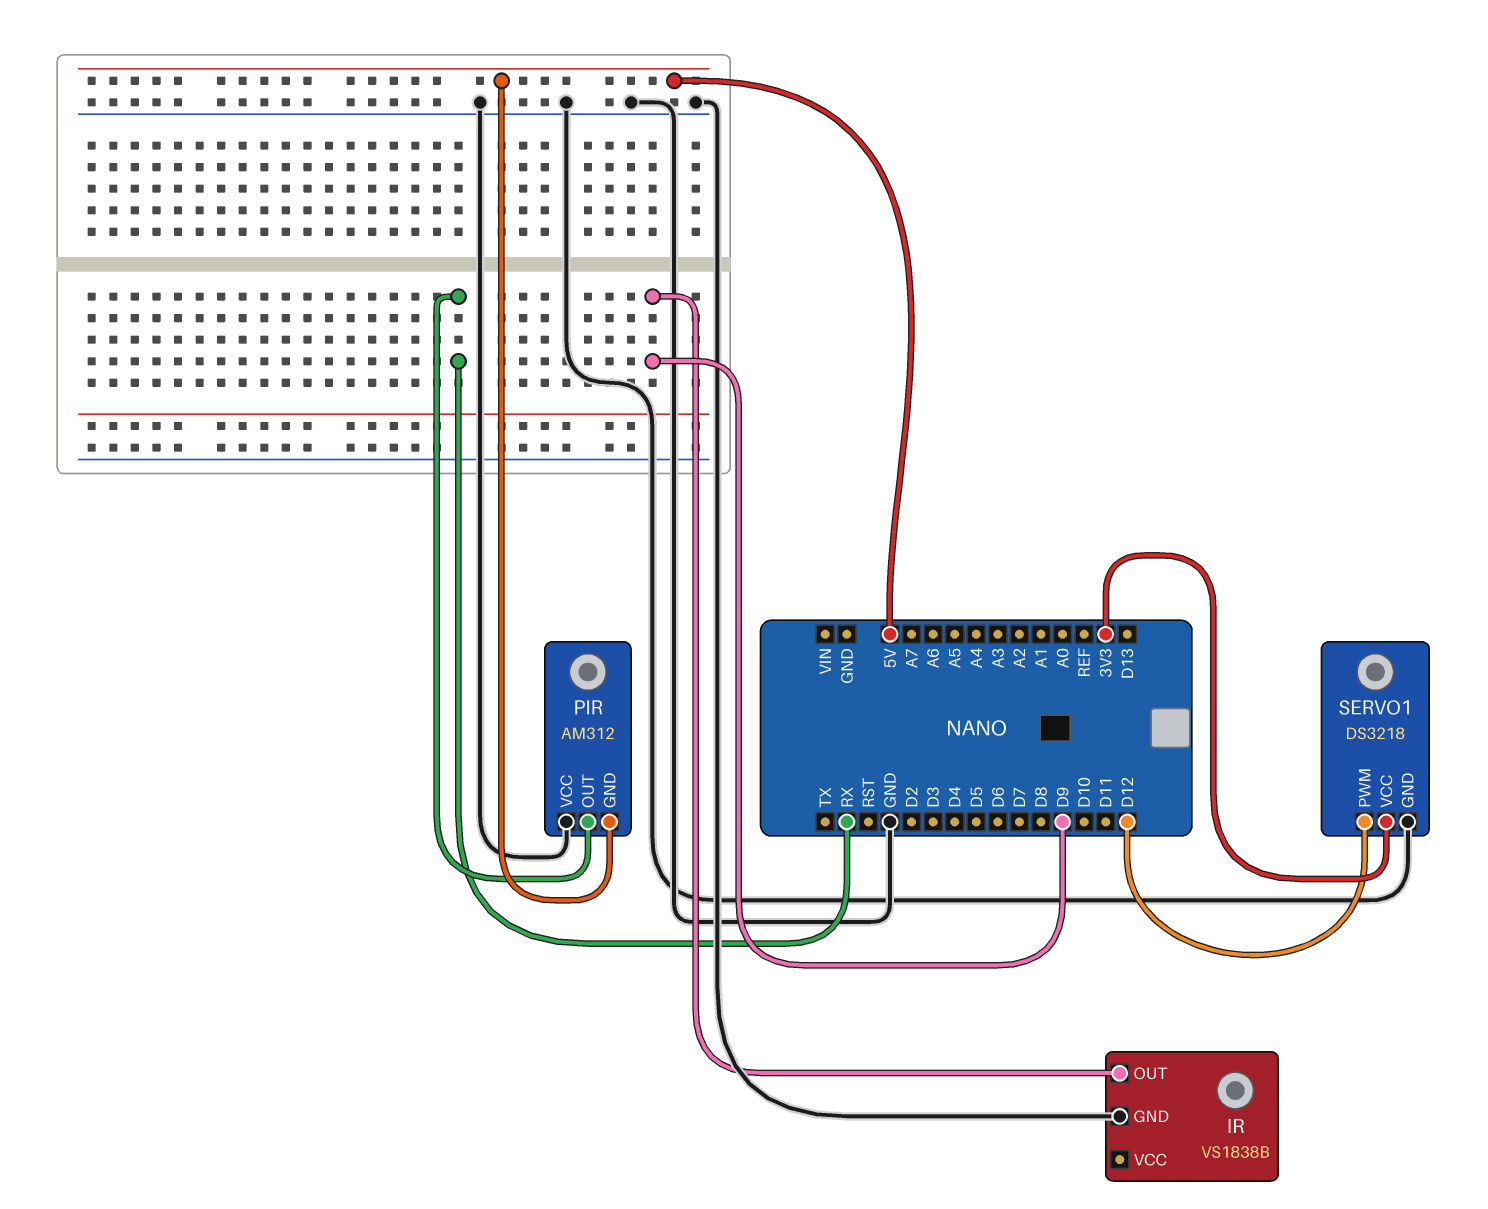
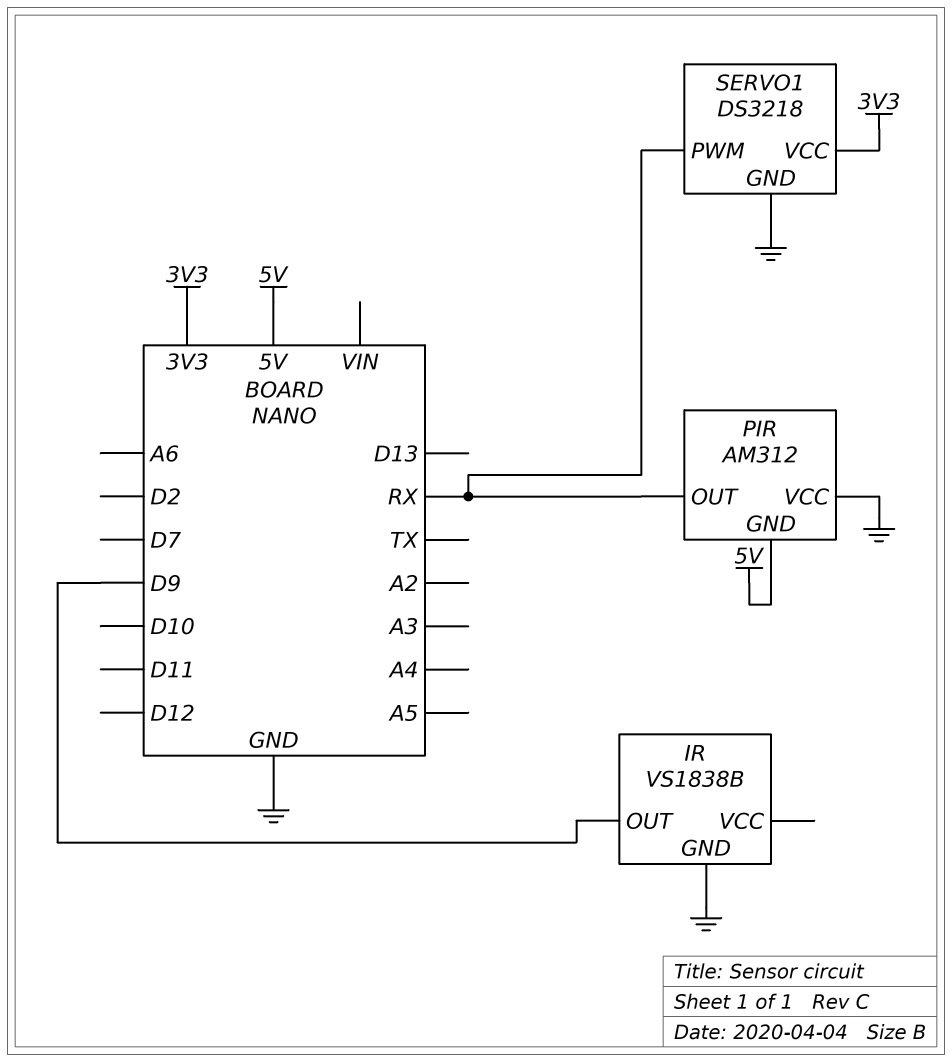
SERVO1 pin PWM: D12 -> RX

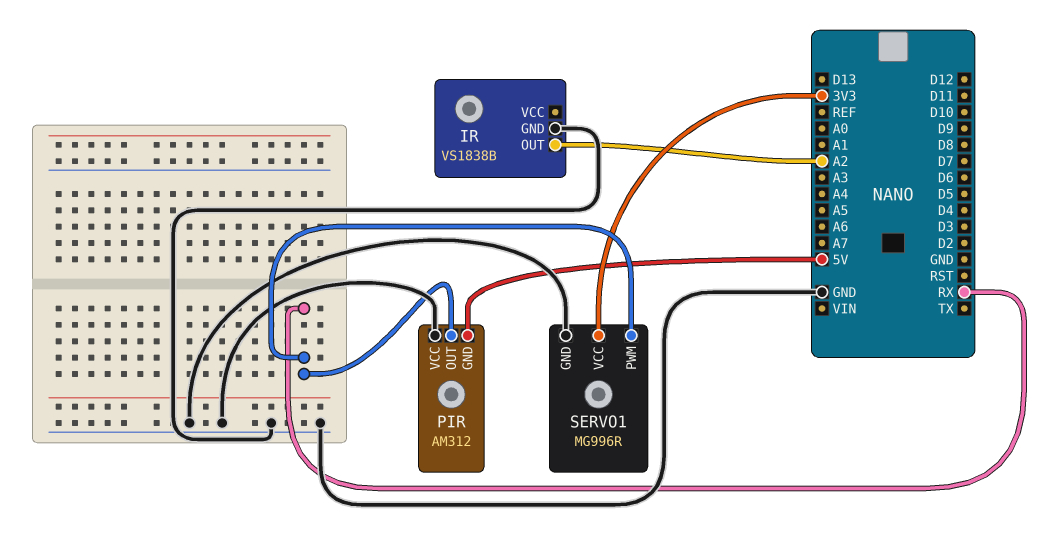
IR pin OUT: D9 -> A2
SERVO1: DS3218 -> MG996R

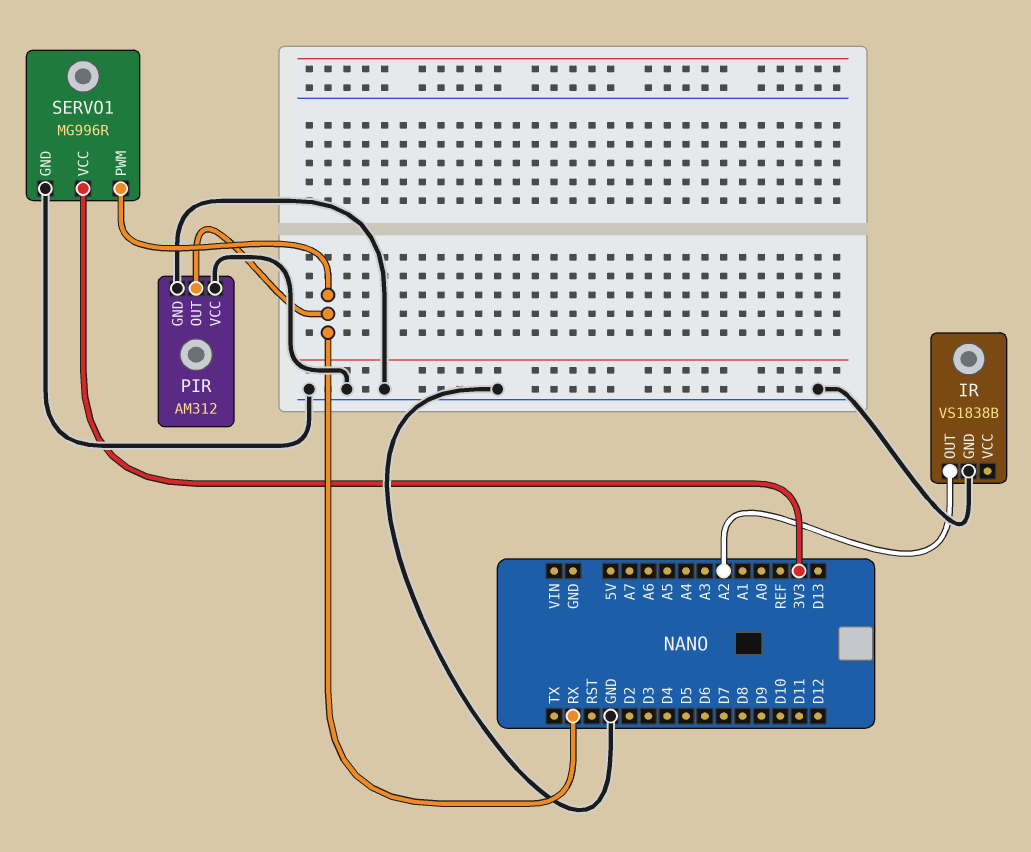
PIR pin GND: 5V -> GND

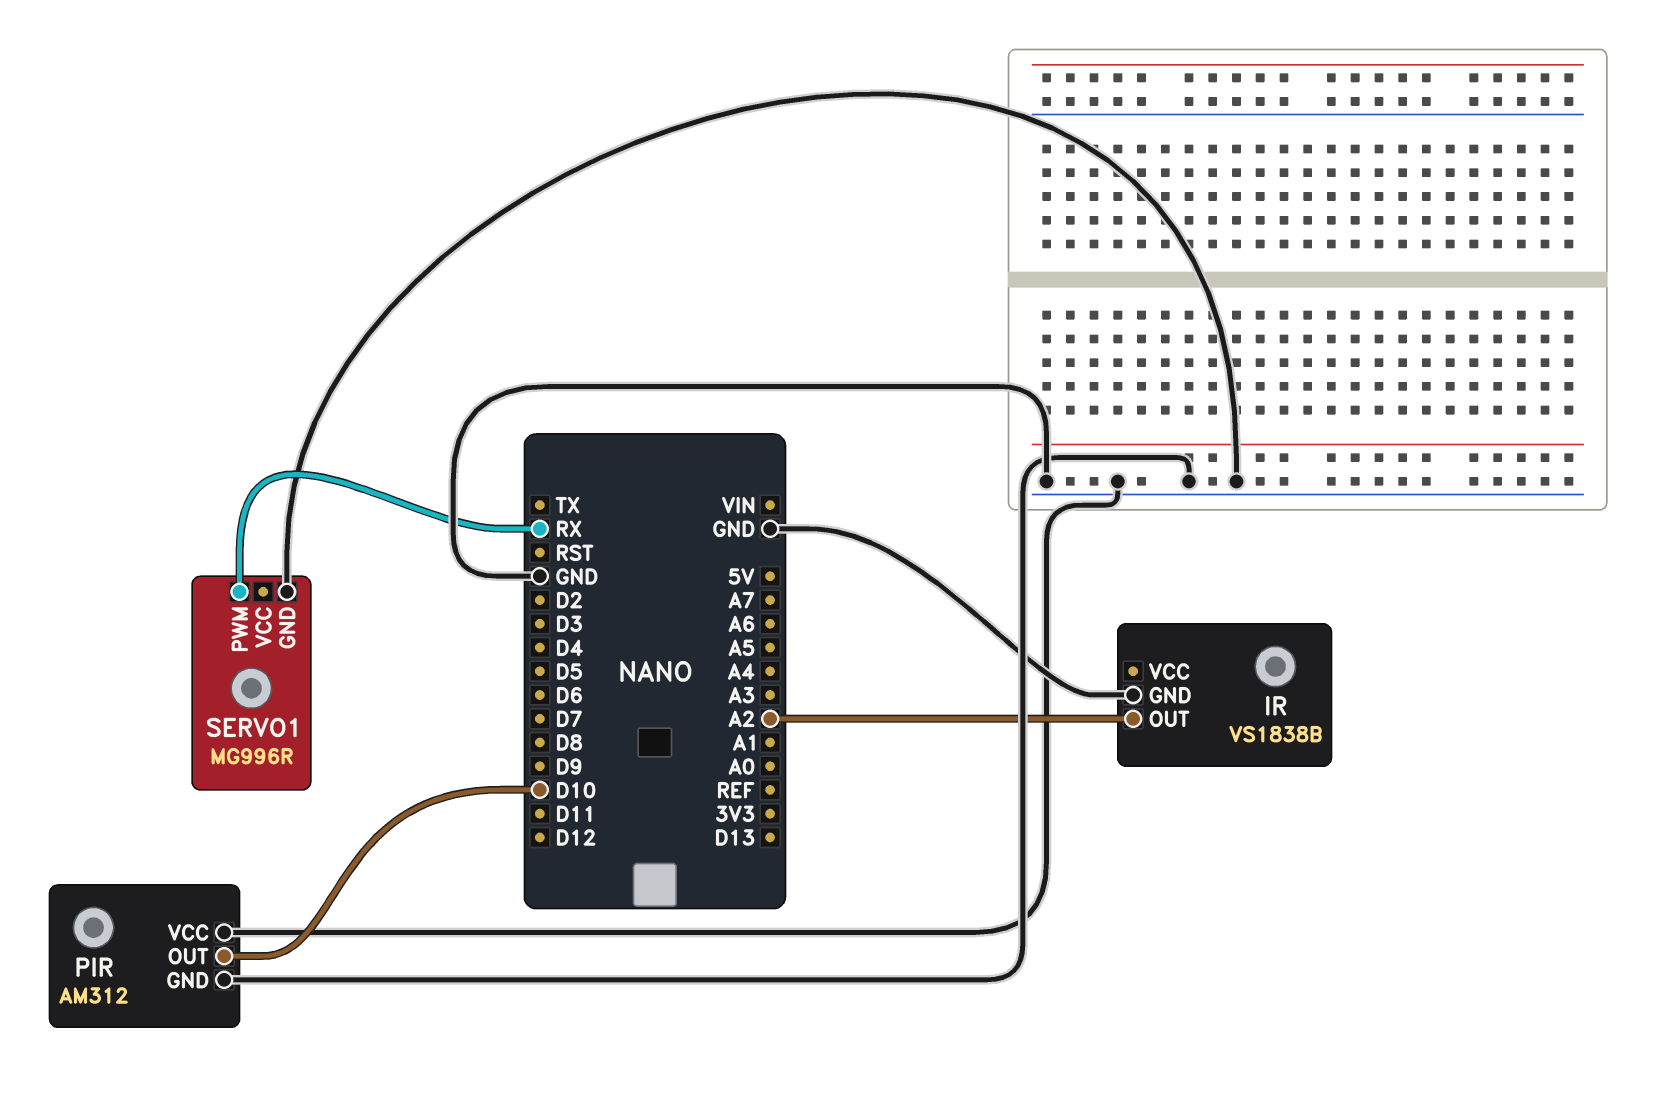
PIR pin OUT: RX -> D10
SERVO1 pin VCC: 3V3 -> none

